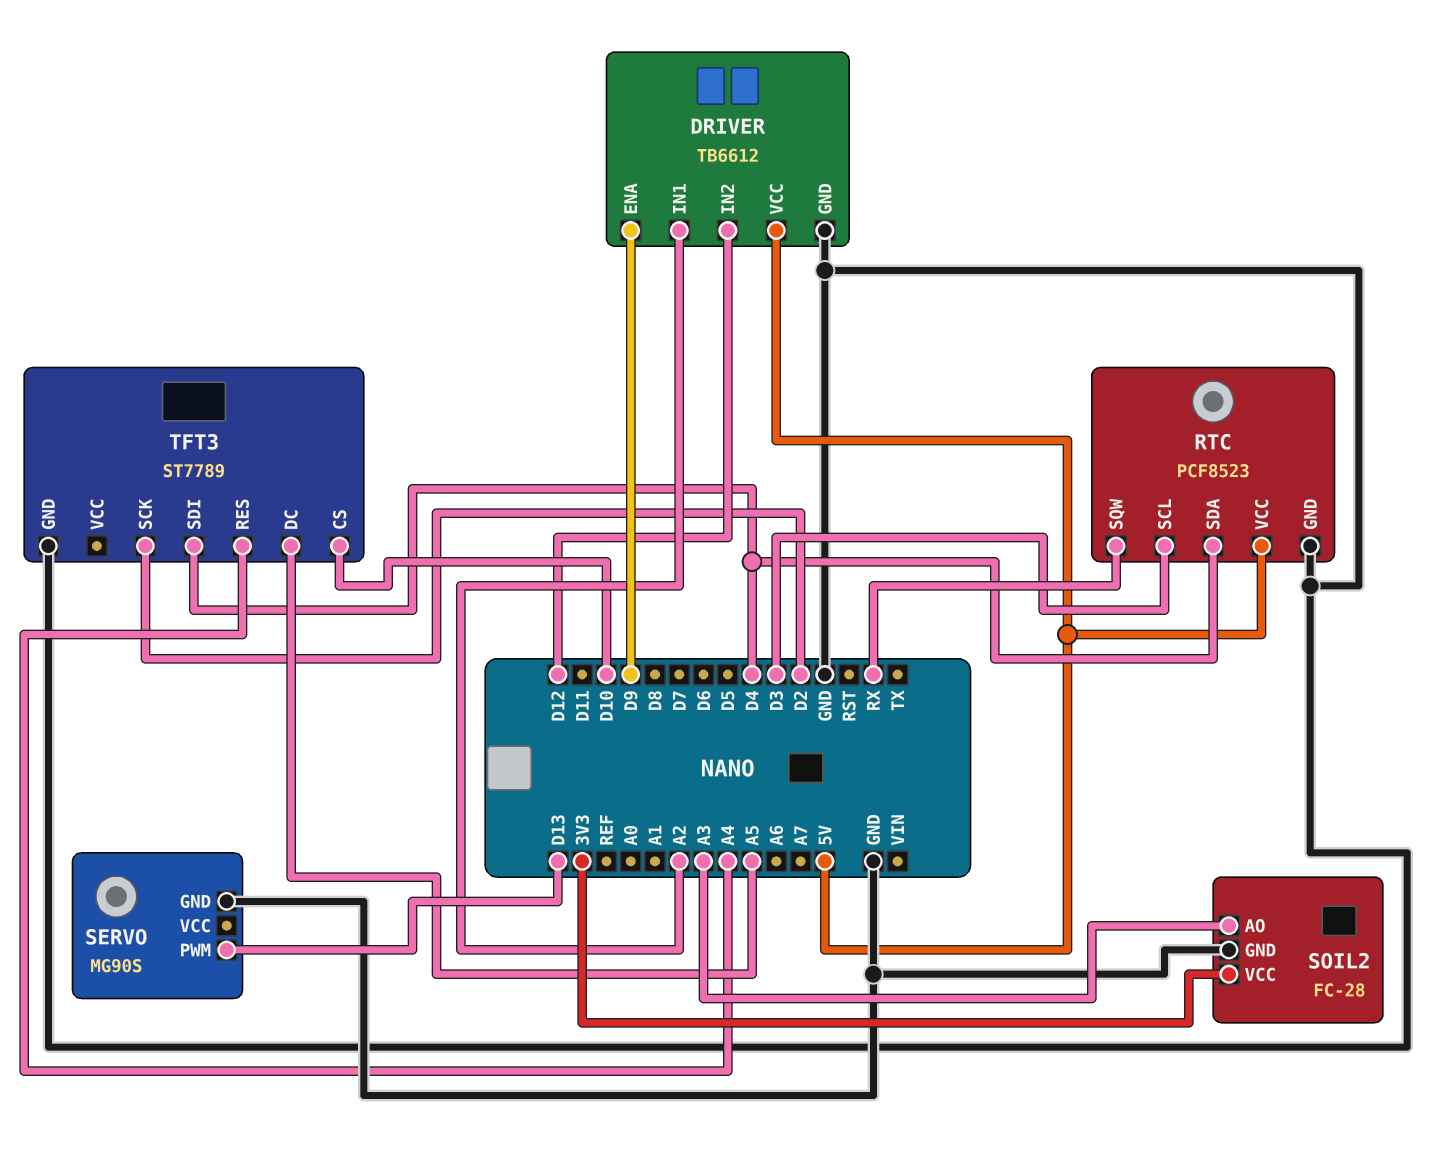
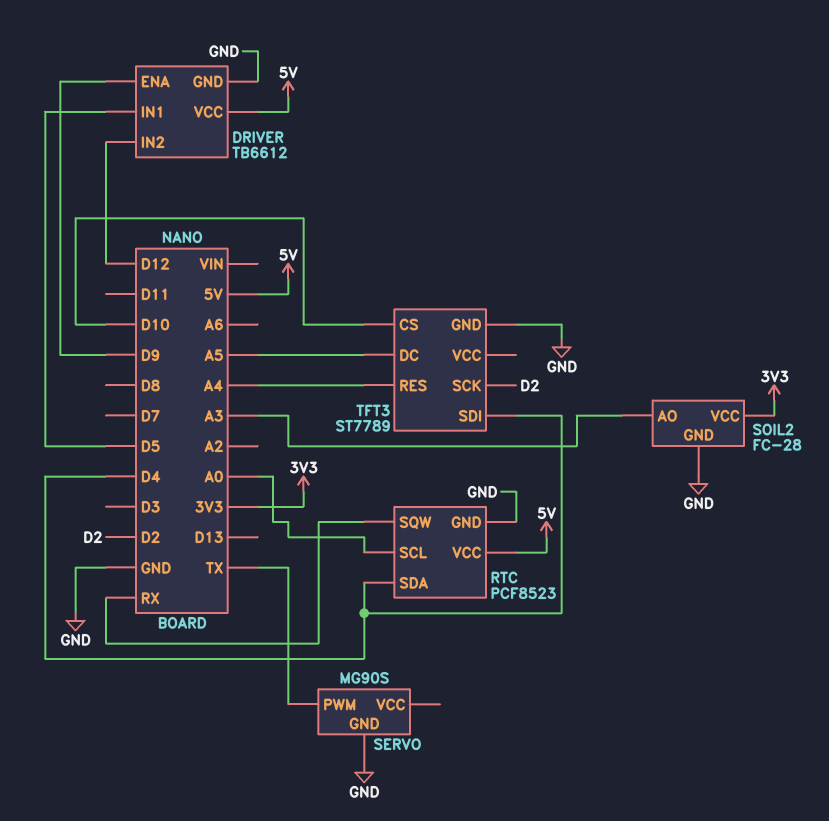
DRIVER pin IN1: A2 -> D5
RTC pin SCL: D3 -> A0
SERVO pin PWM: D13 -> TX

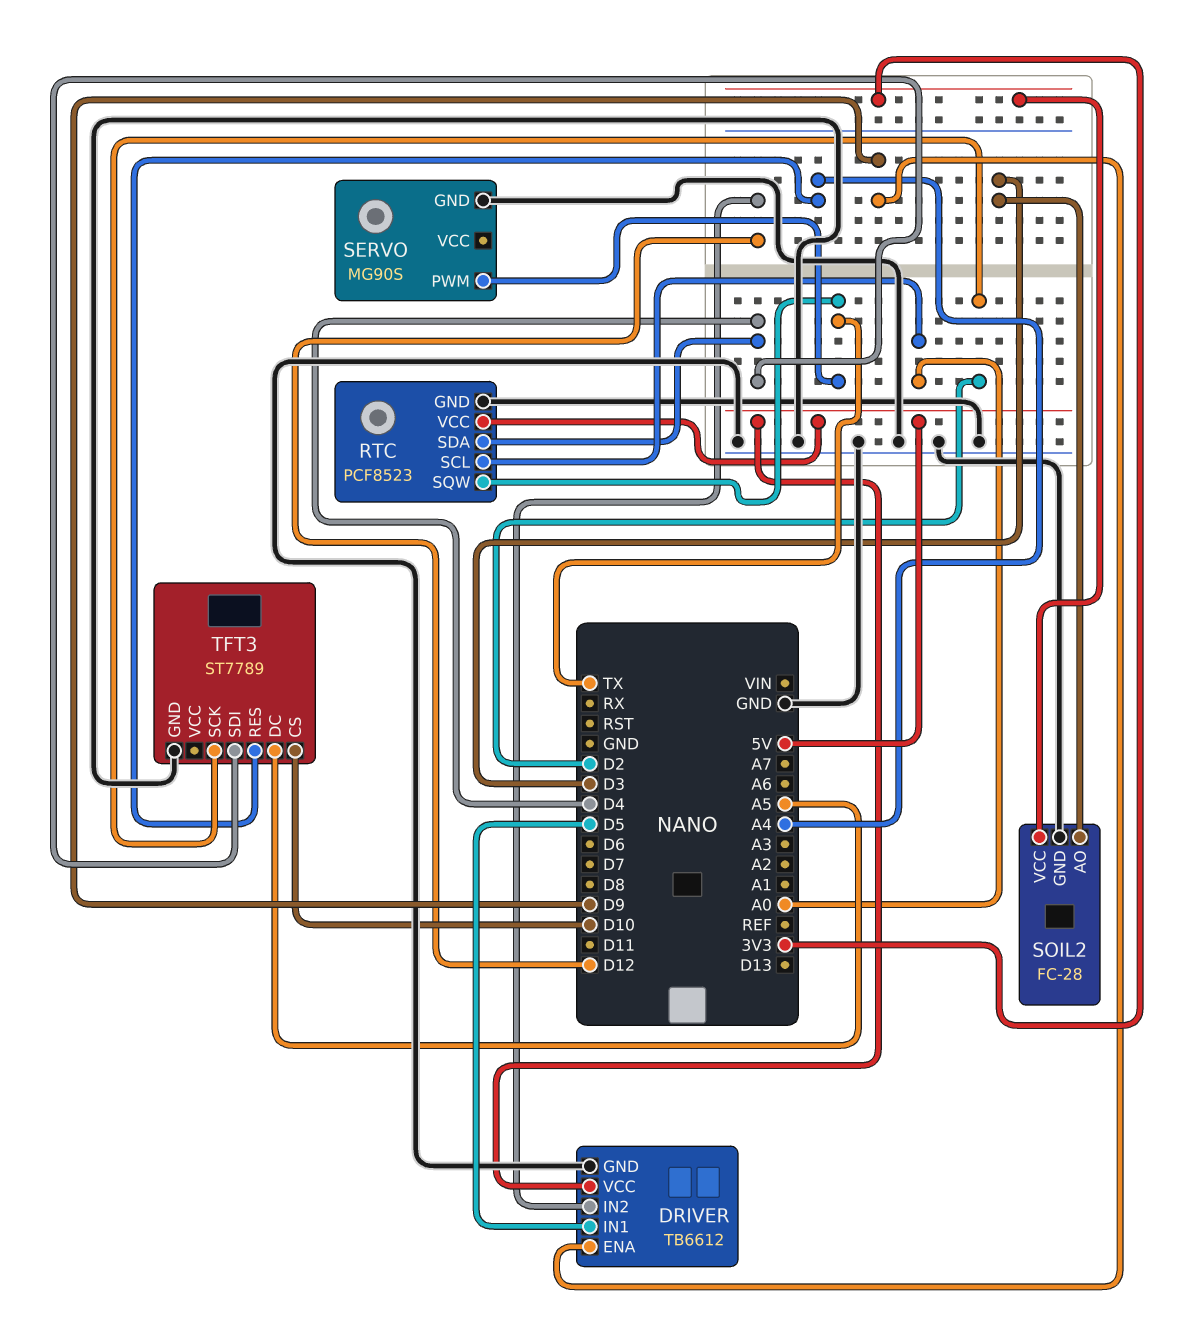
RTC pin SQW: RX -> TX
SOIL2 pin AO: A3 -> D3

